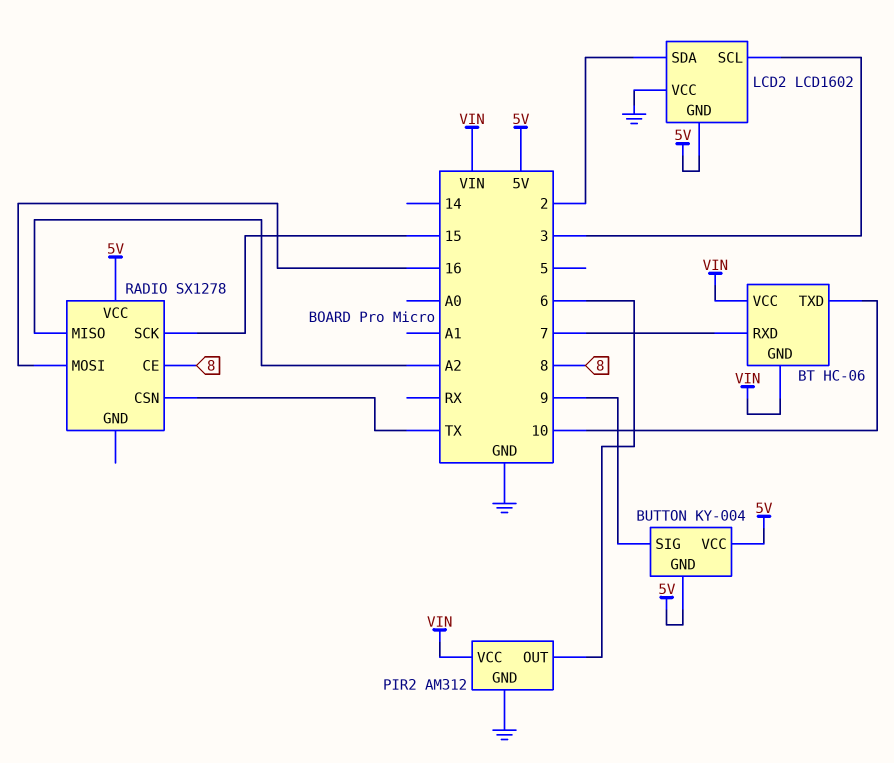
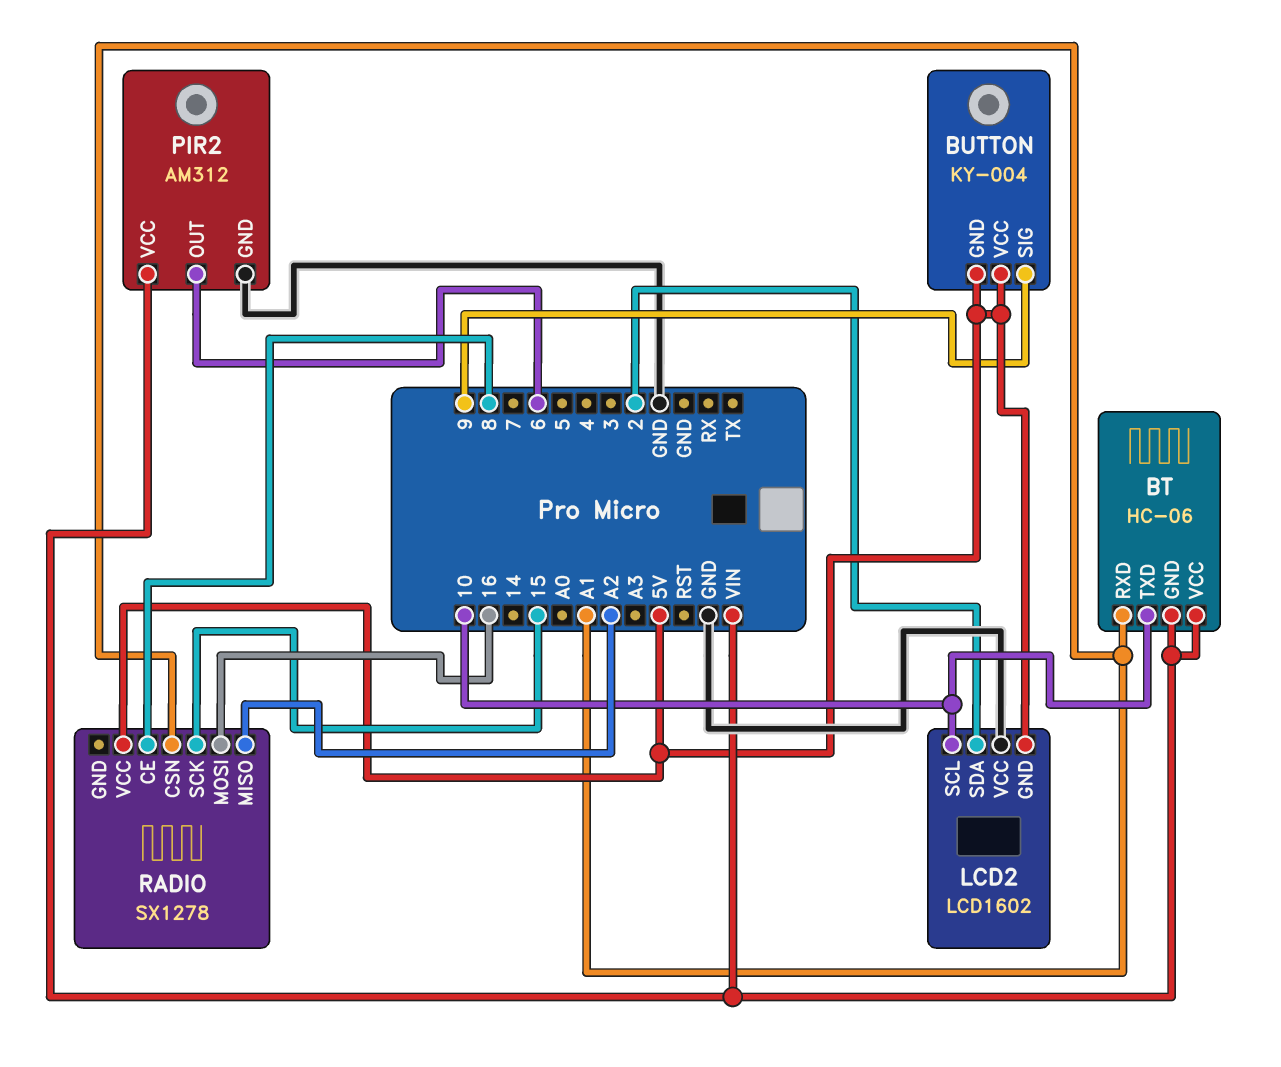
BT pin RXD: 7 -> A1
LCD2 pin SCL: 3 -> 10
RADIO pin CSN: TX -> A1

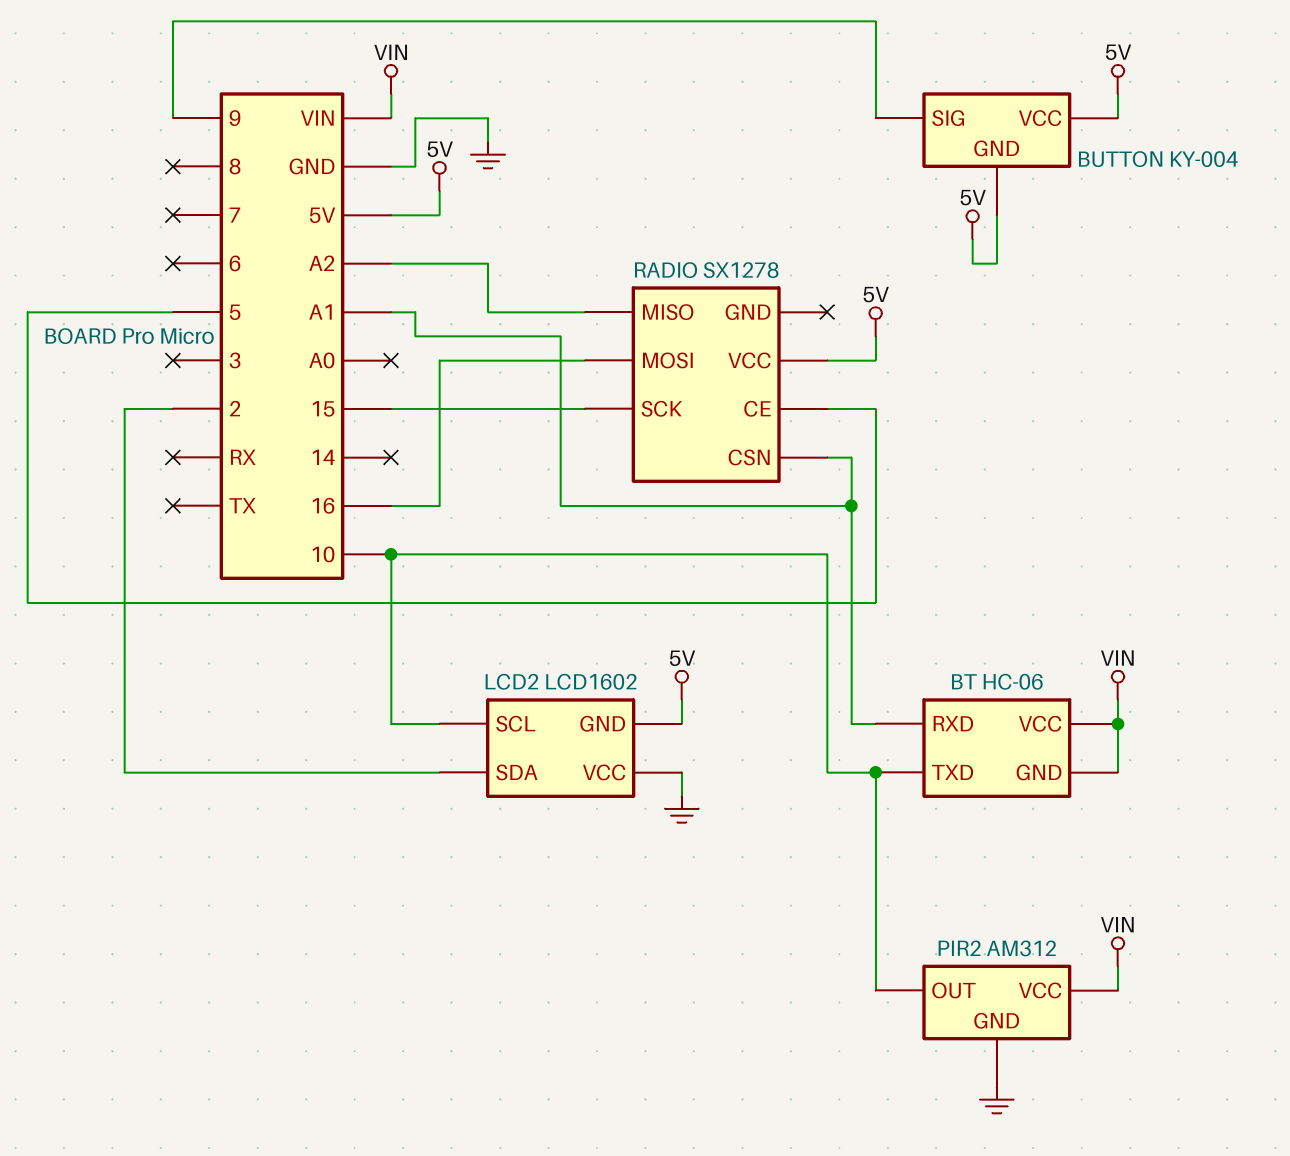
PIR2 pin OUT: 6 -> 10
RADIO pin CE: 8 -> 5

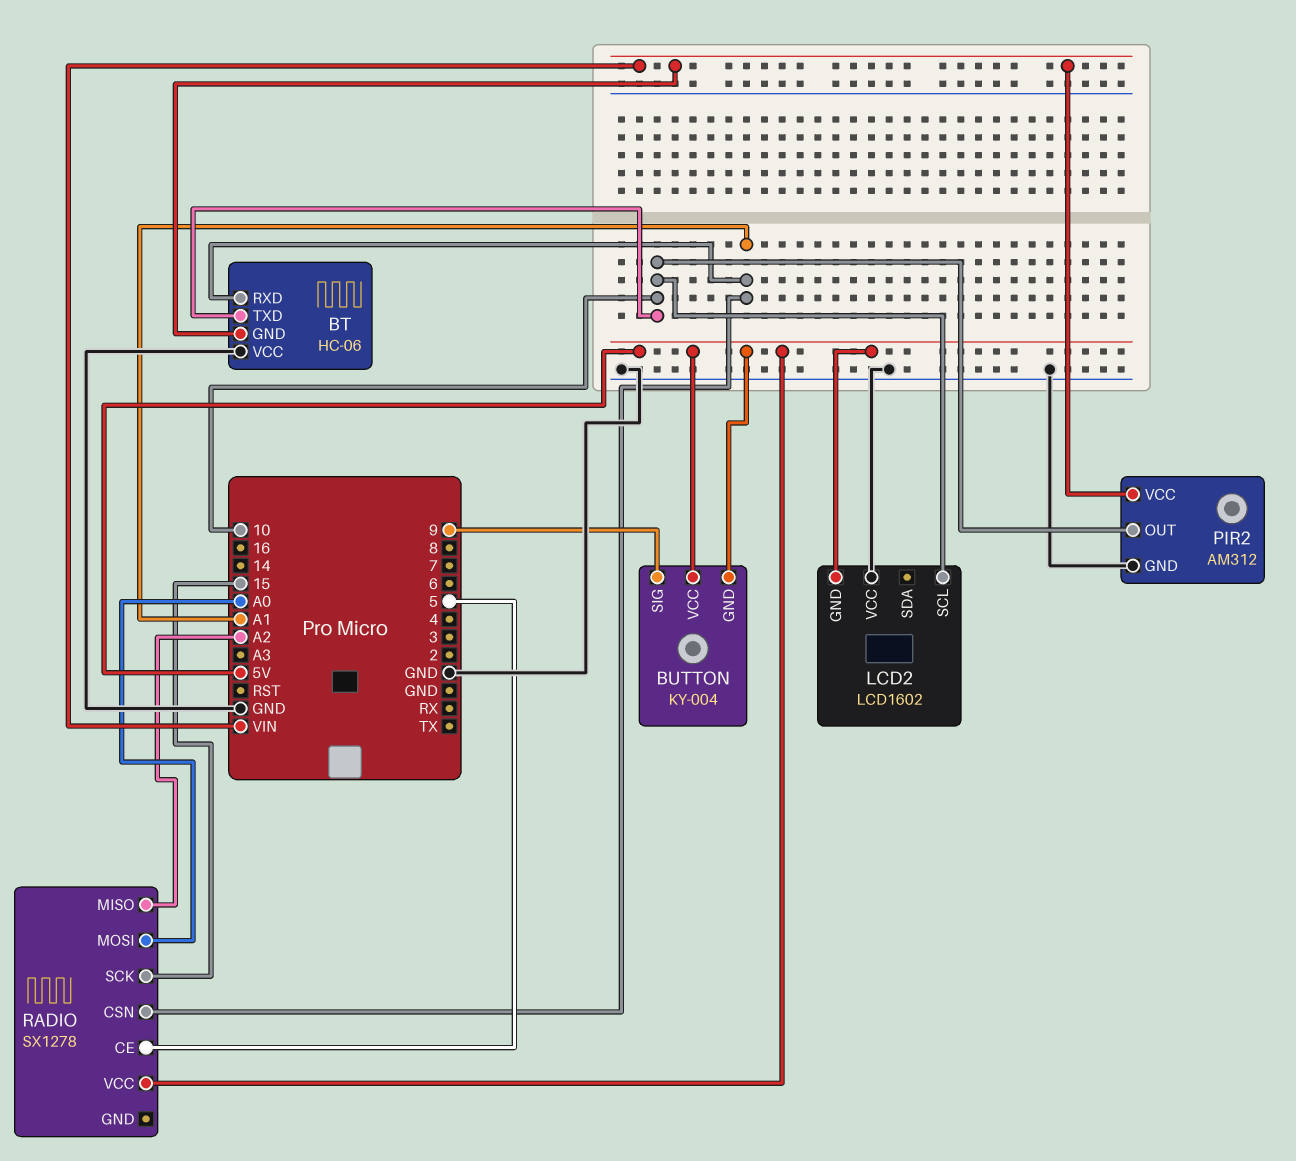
BT pin VCC: VIN -> GND
LCD2 pin SDA: 2 -> none
RADIO pin MOSI: 16 -> A0

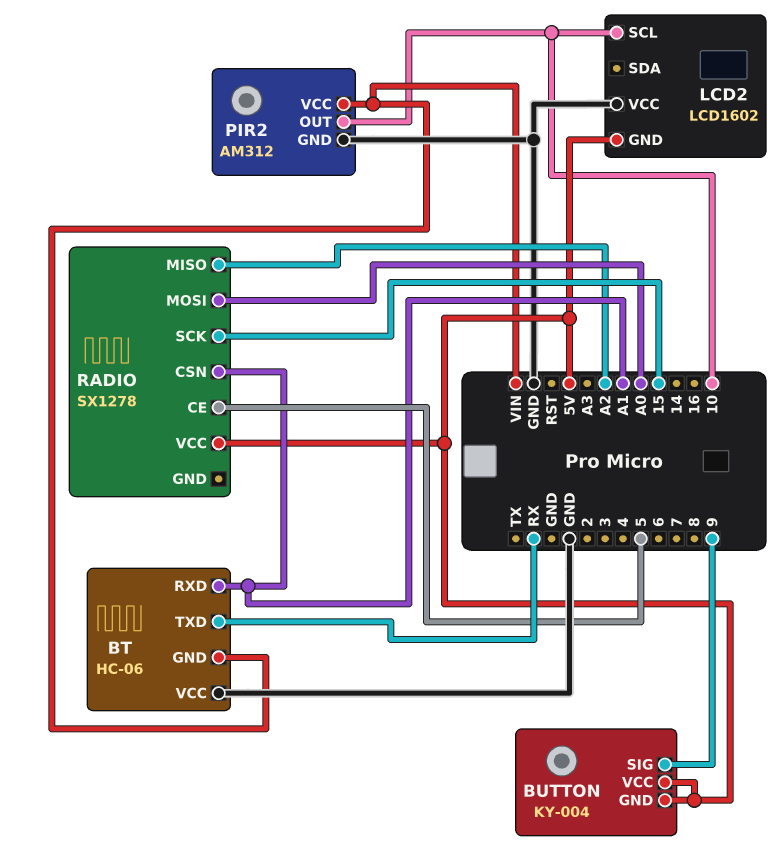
BT pin TXD: 10 -> RX

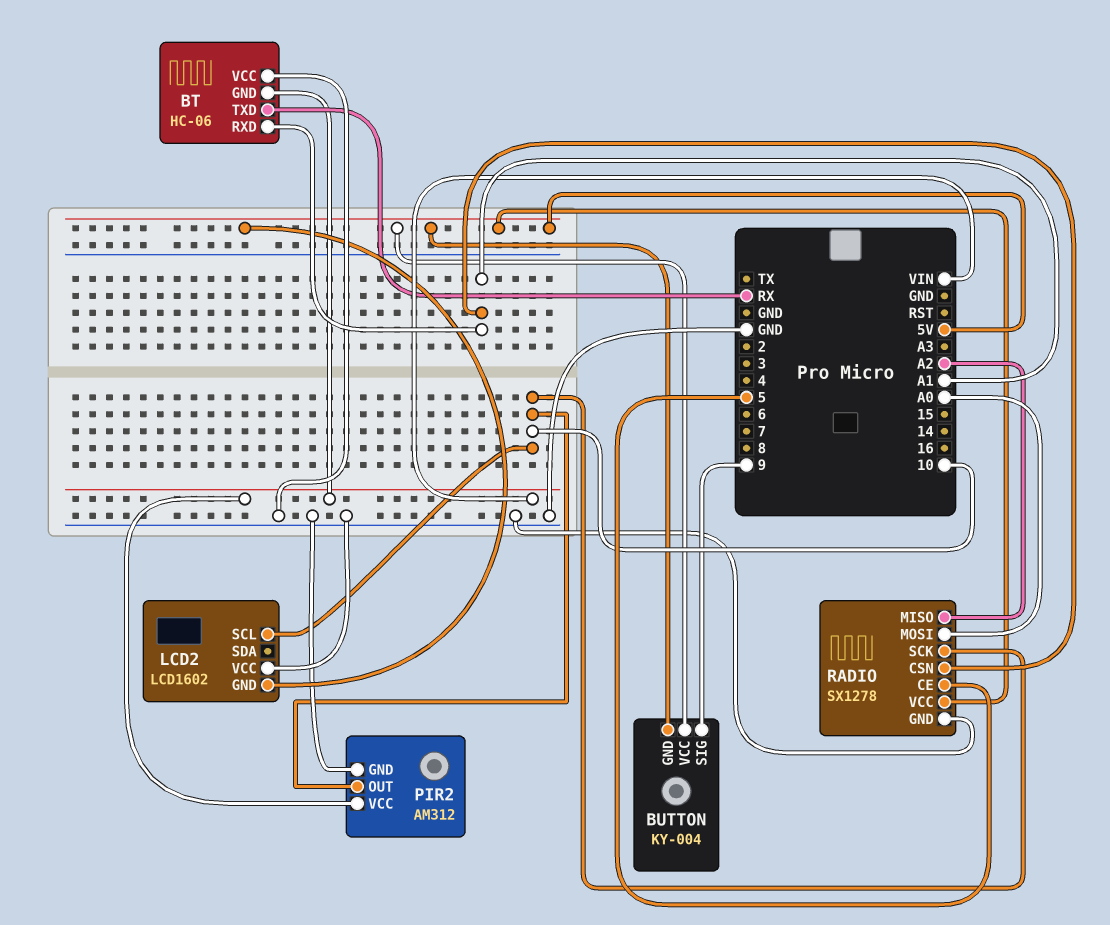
RADIO pin GND: none -> GND
RADIO pin SCK: 15 -> 10

